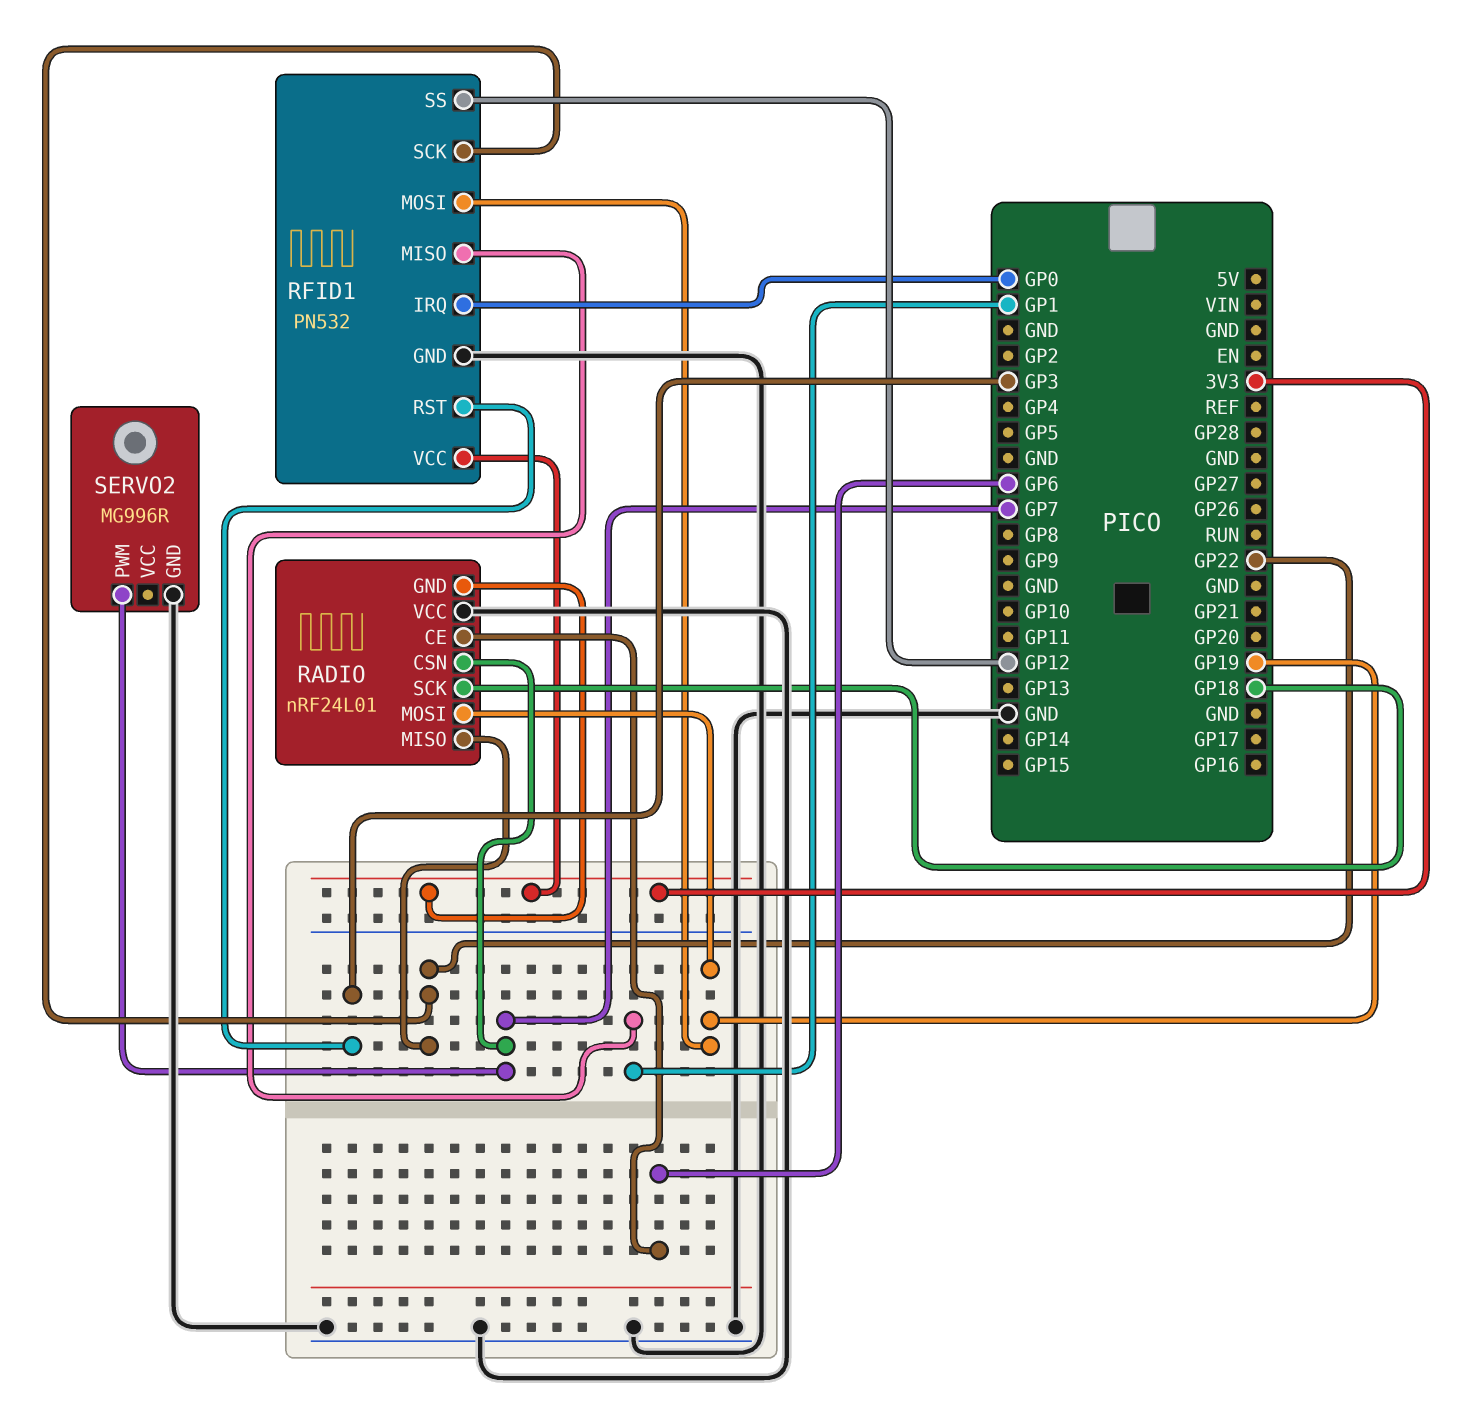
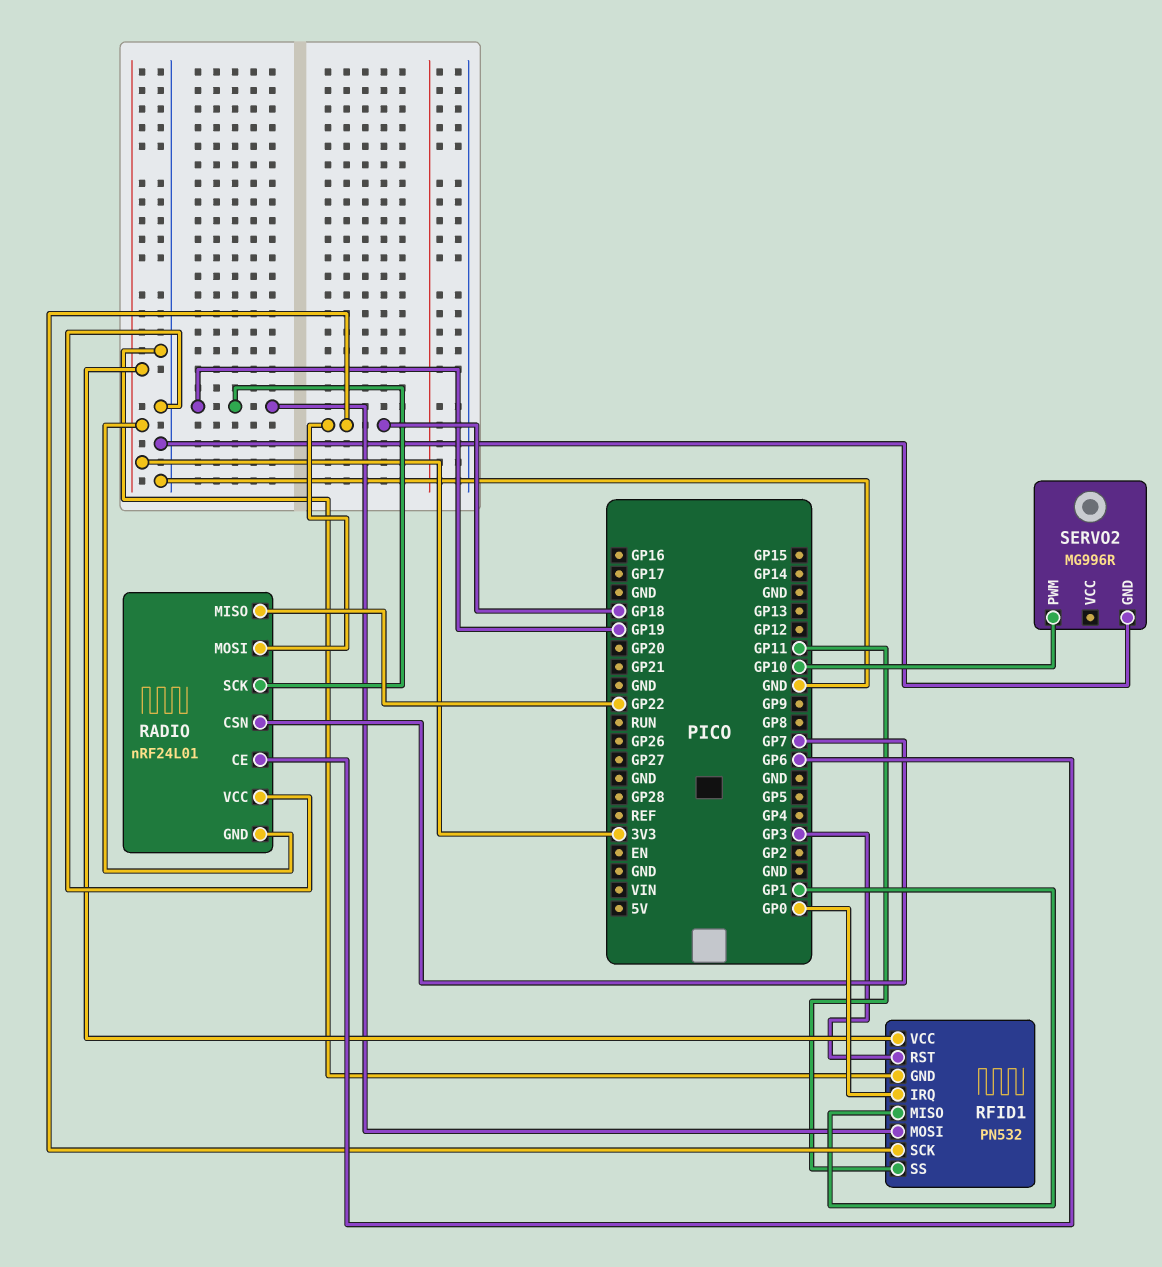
RADIO pin MOSI: GP19 -> GP18
RADIO pin SCK: GP18 -> GP19
RFID1 pin SCK: GP22 -> GP18
RFID1 pin SS: GP12 -> GP11
SERVO2 pin PWM: GP7 -> GP10

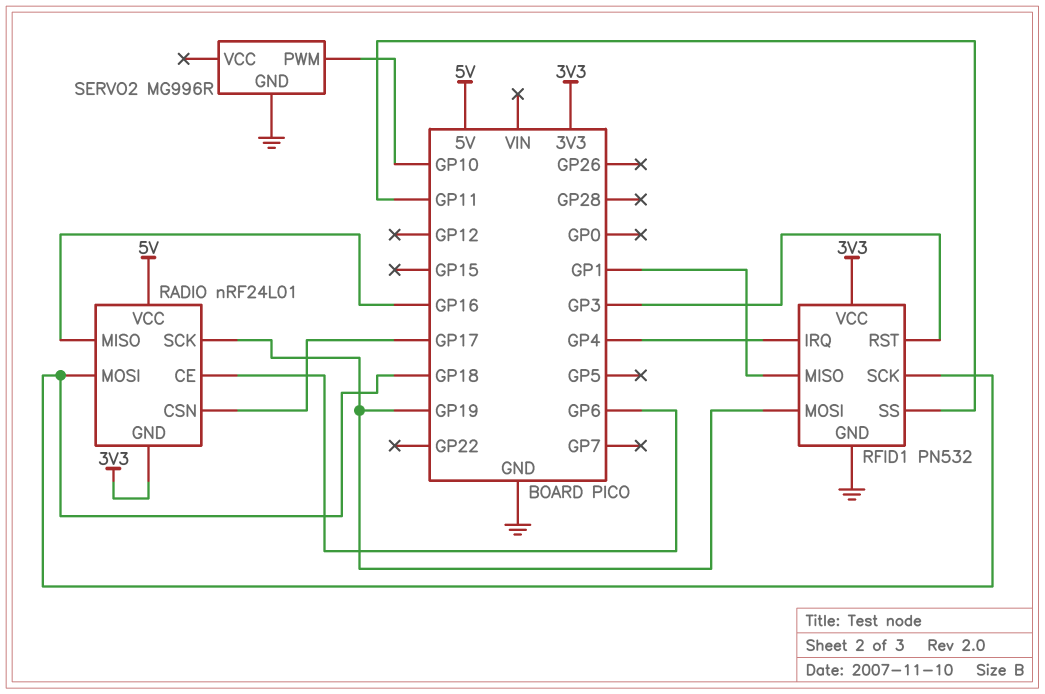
RADIO pin CSN: GP7 -> GP17
RADIO pin MISO: GP22 -> GP16
RADIO pin VCC: GND -> 5V
RFID1 pin IRQ: GP0 -> GP4

